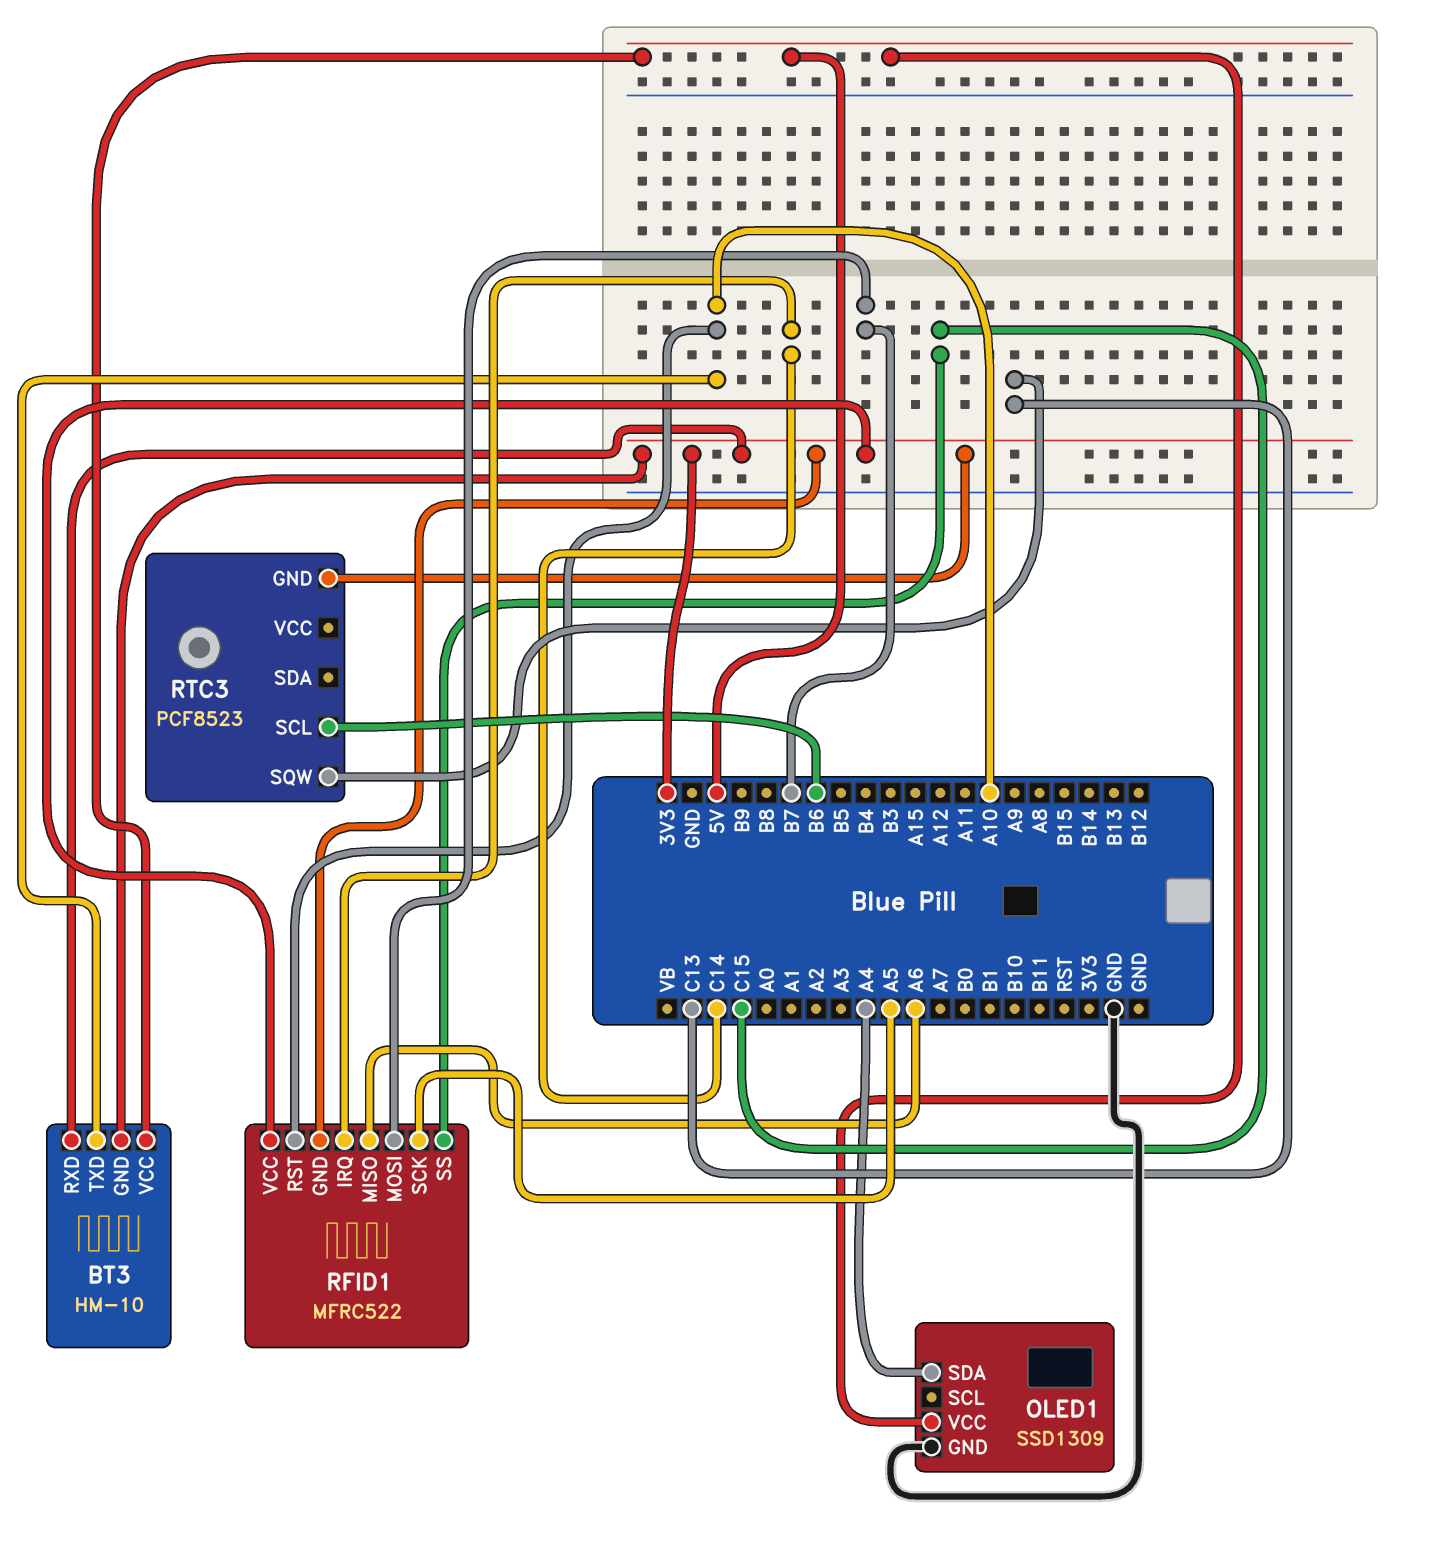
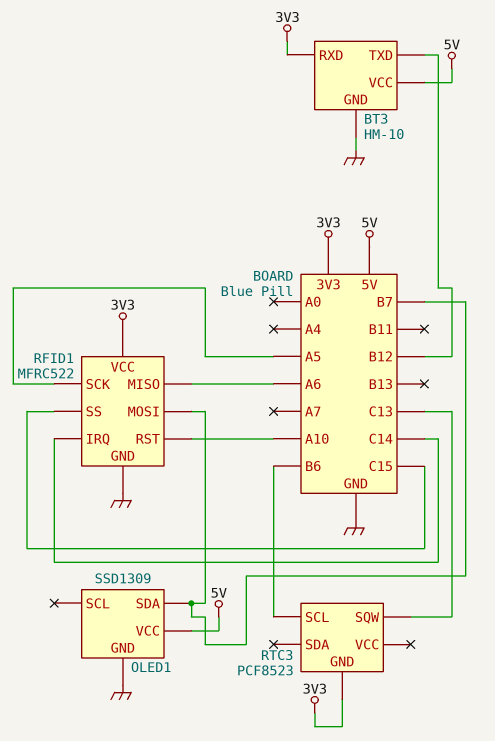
BT3 pin GND: 3V3 -> GND
BT3 pin TXD: A10 -> B12
OLED1 pin SDA: A4 -> B7
RFID1 pin GND: 3V3 -> GND

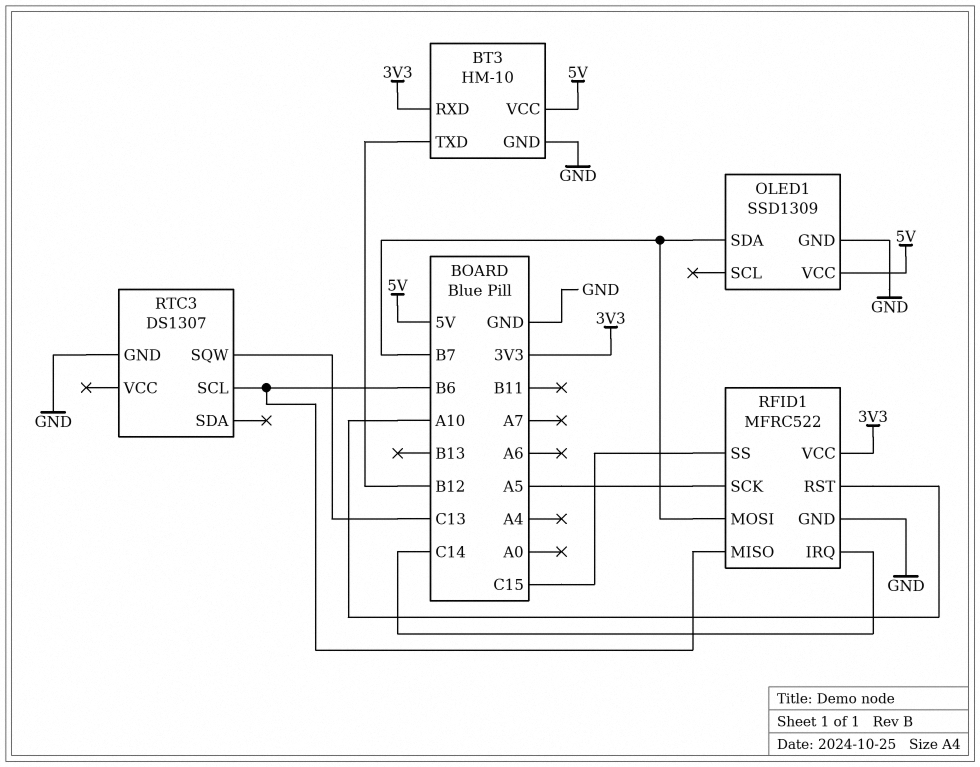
RFID1 pin MISO: A6 -> B6
RTC3: PCF8523 -> DS1307
RTC3 pin GND: 3V3 -> GND

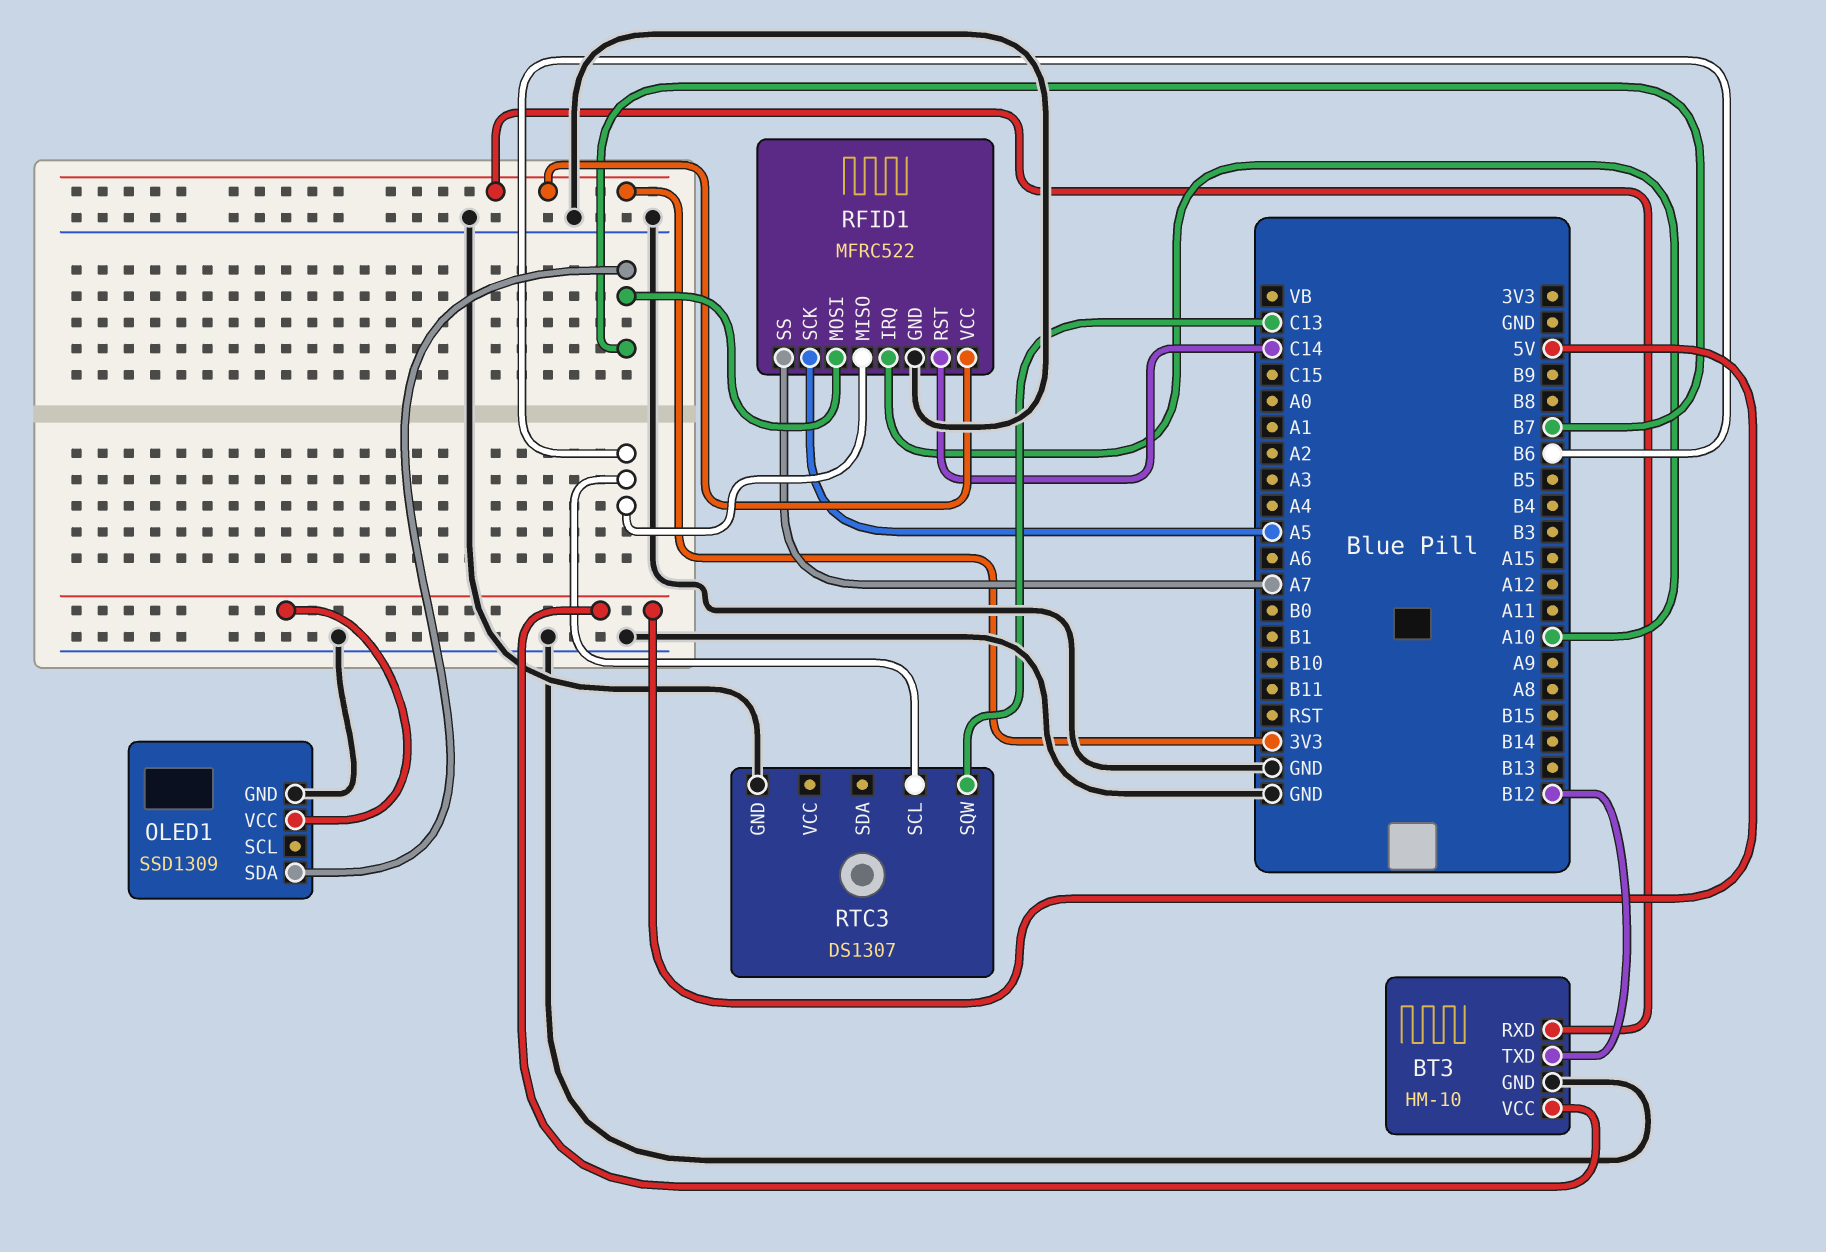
RFID1 pin IRQ: C14 -> A10
RFID1 pin RST: A10 -> C14
RFID1 pin SS: C15 -> A7

